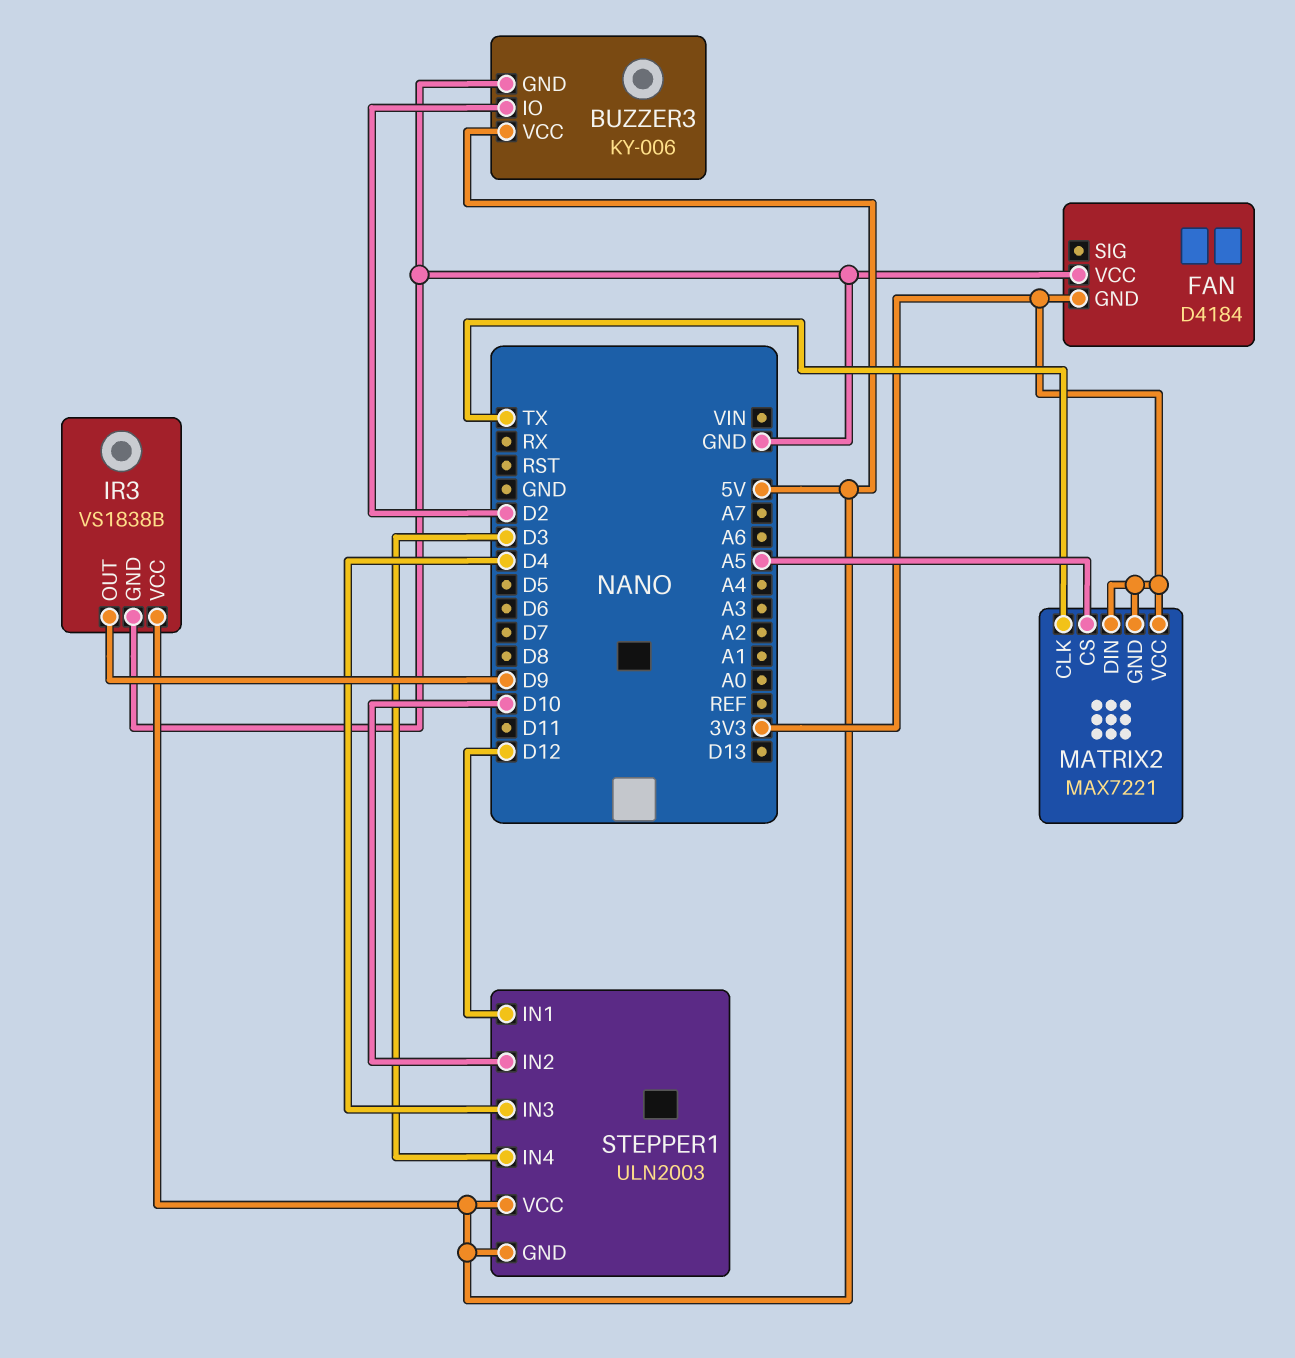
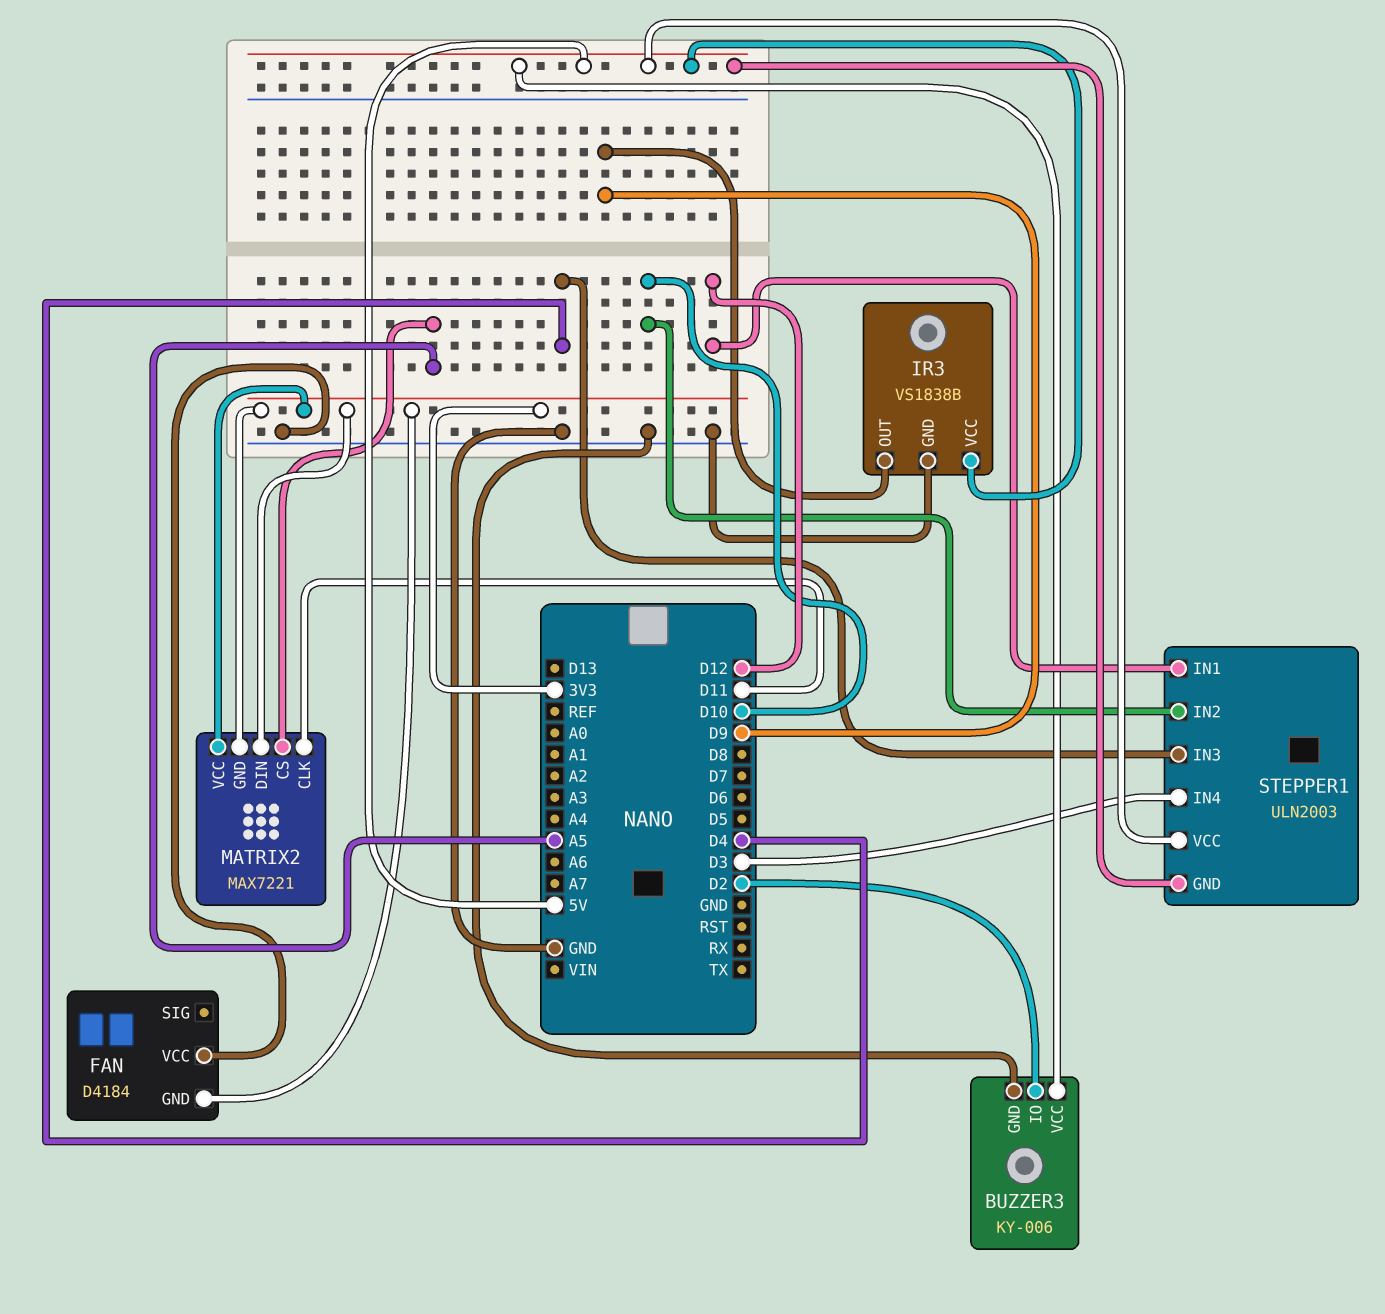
MATRIX2 pin CLK: TX -> D11

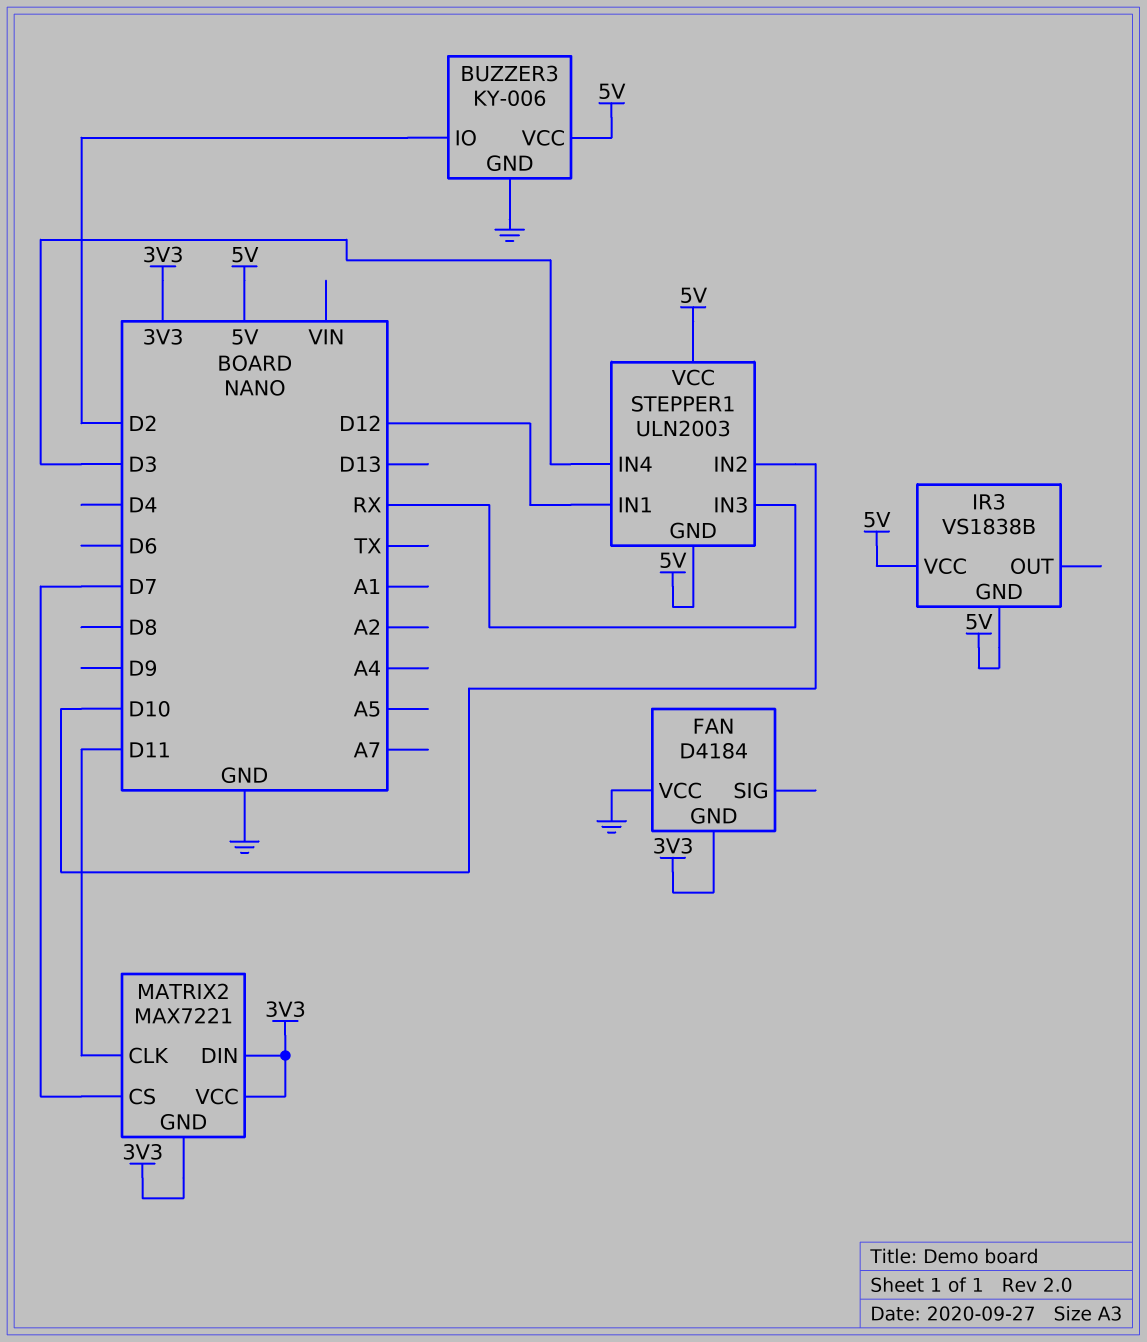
IR3 pin GND: GND -> 5V
IR3 pin OUT: D9 -> none
MATRIX2 pin CS: A5 -> D7
STEPPER1 pin IN3: D4 -> RX

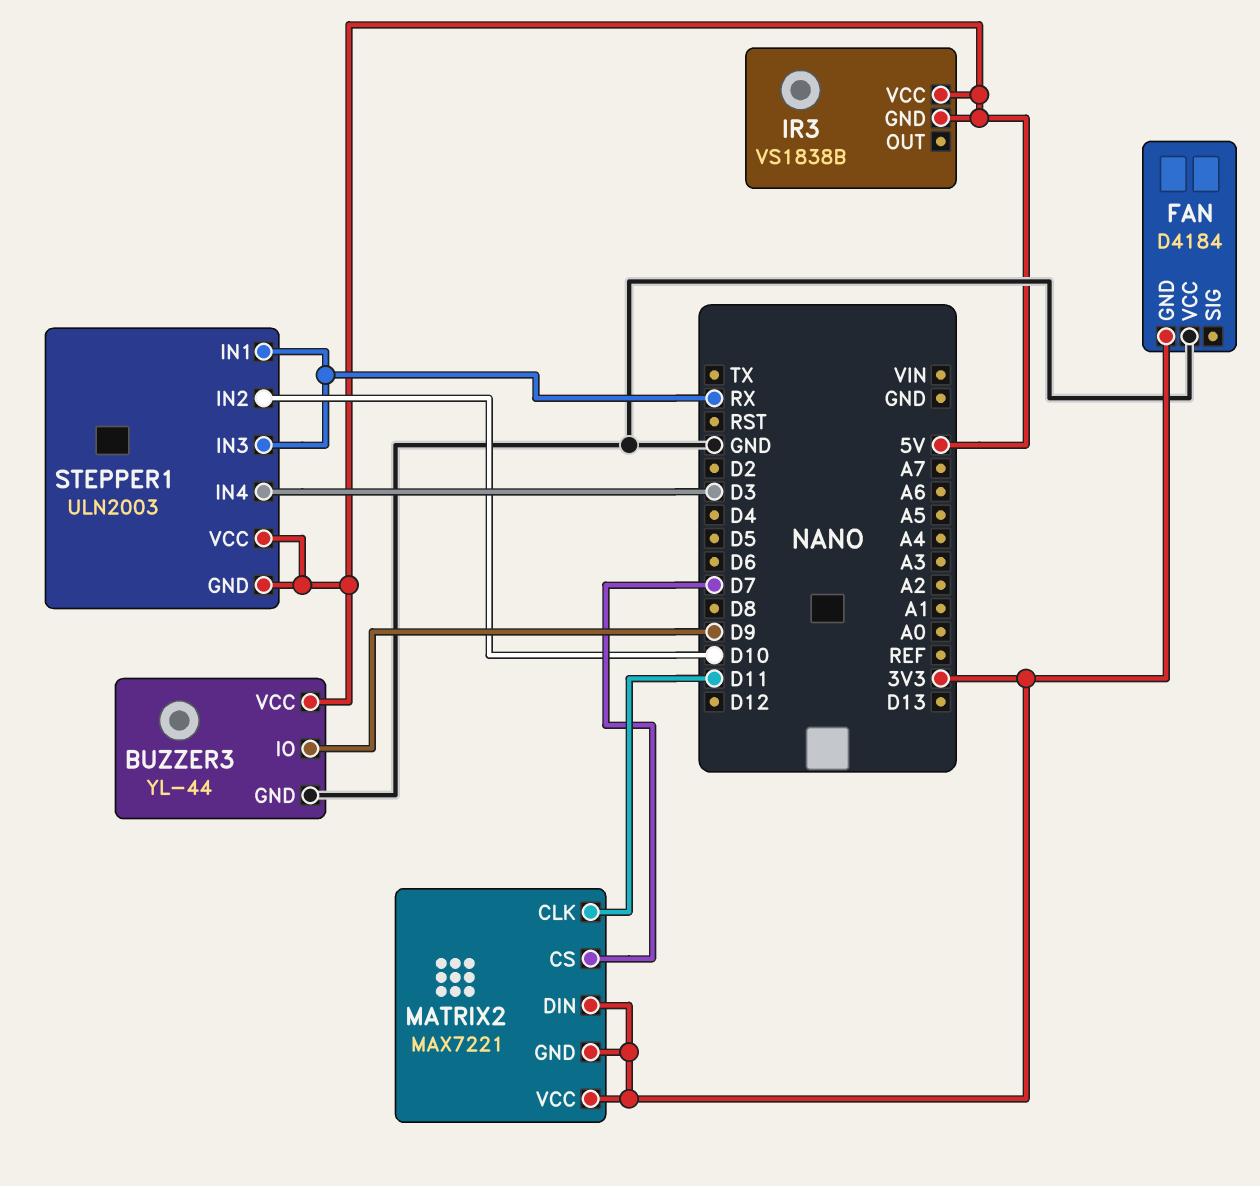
BUZZER3: KY-006 -> YL-44
BUZZER3 pin IO: D2 -> D9
STEPPER1 pin IN1: D12 -> RX

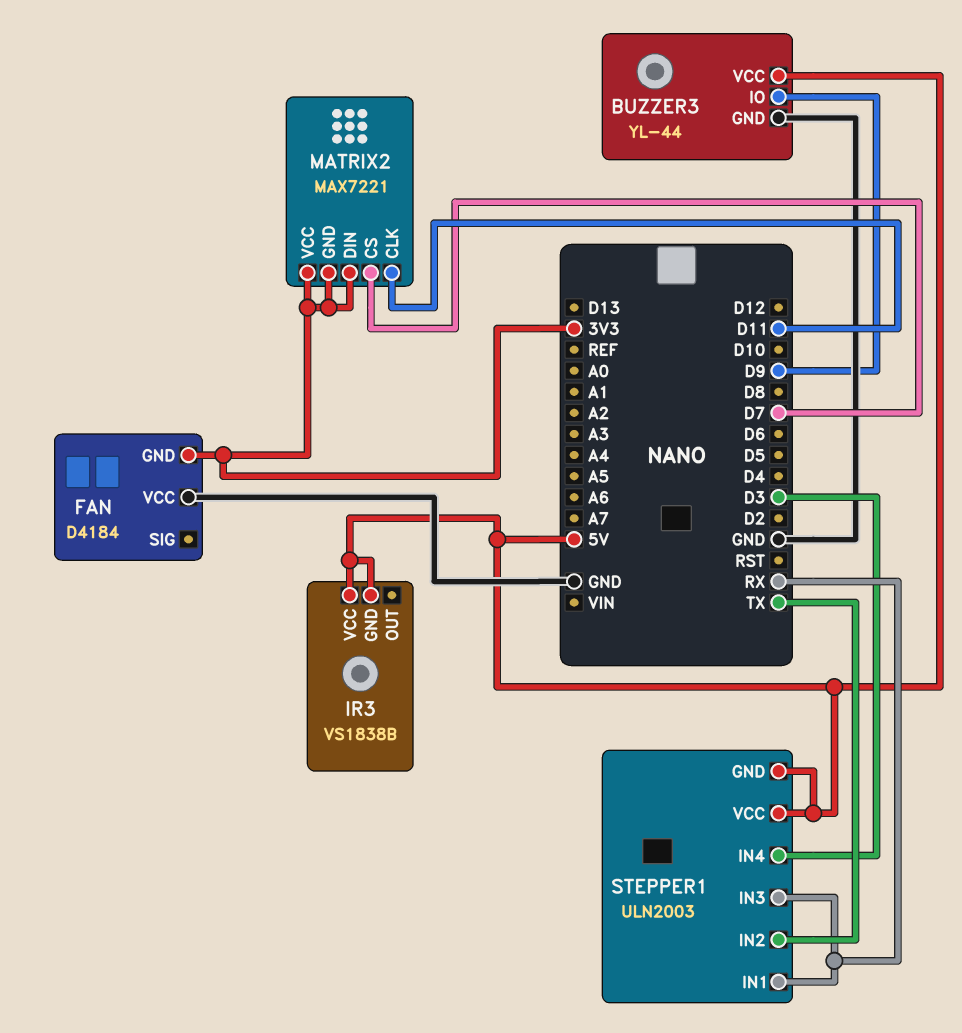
STEPPER1 pin IN2: D10 -> TX

